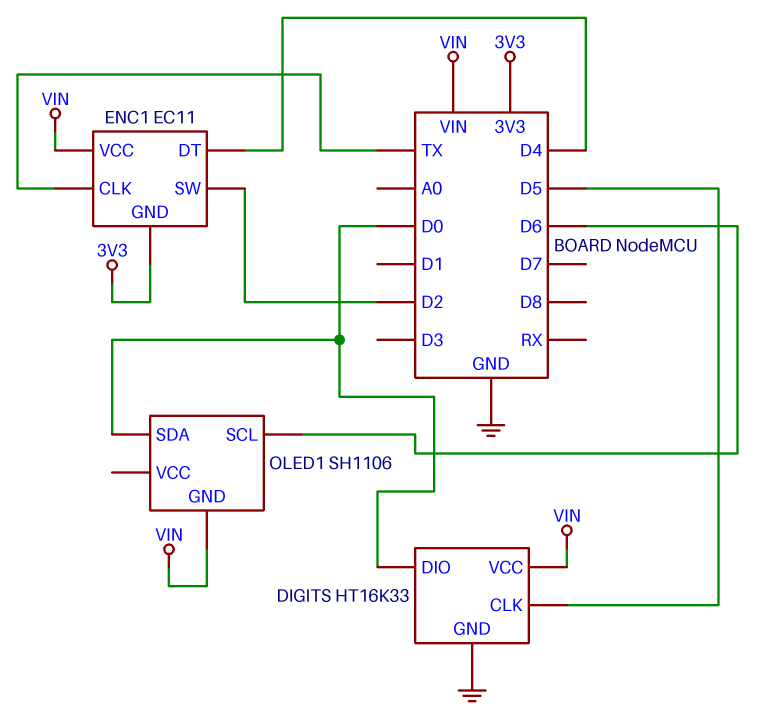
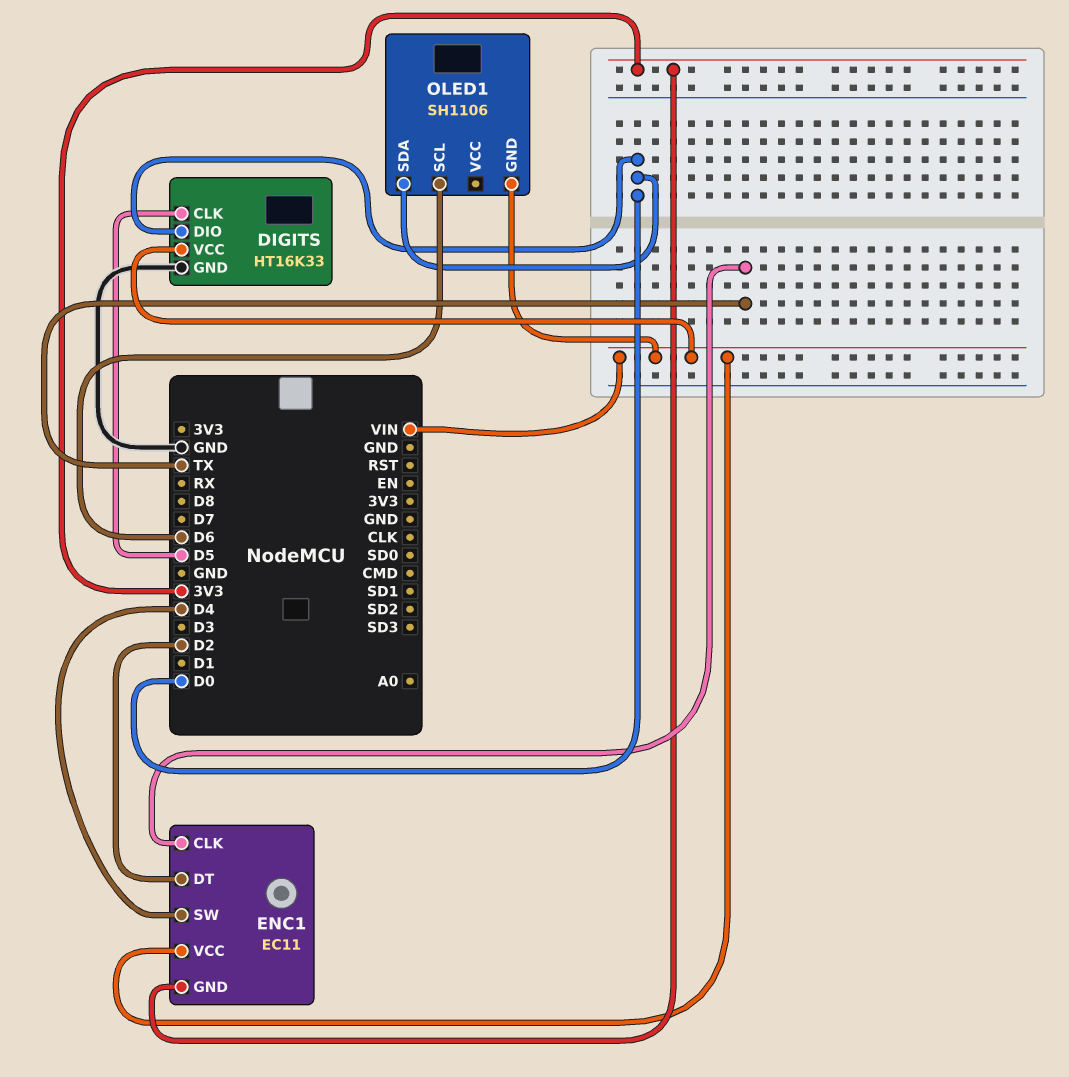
ENC1 pin DT: D4 -> D2
ENC1 pin SW: D2 -> D4

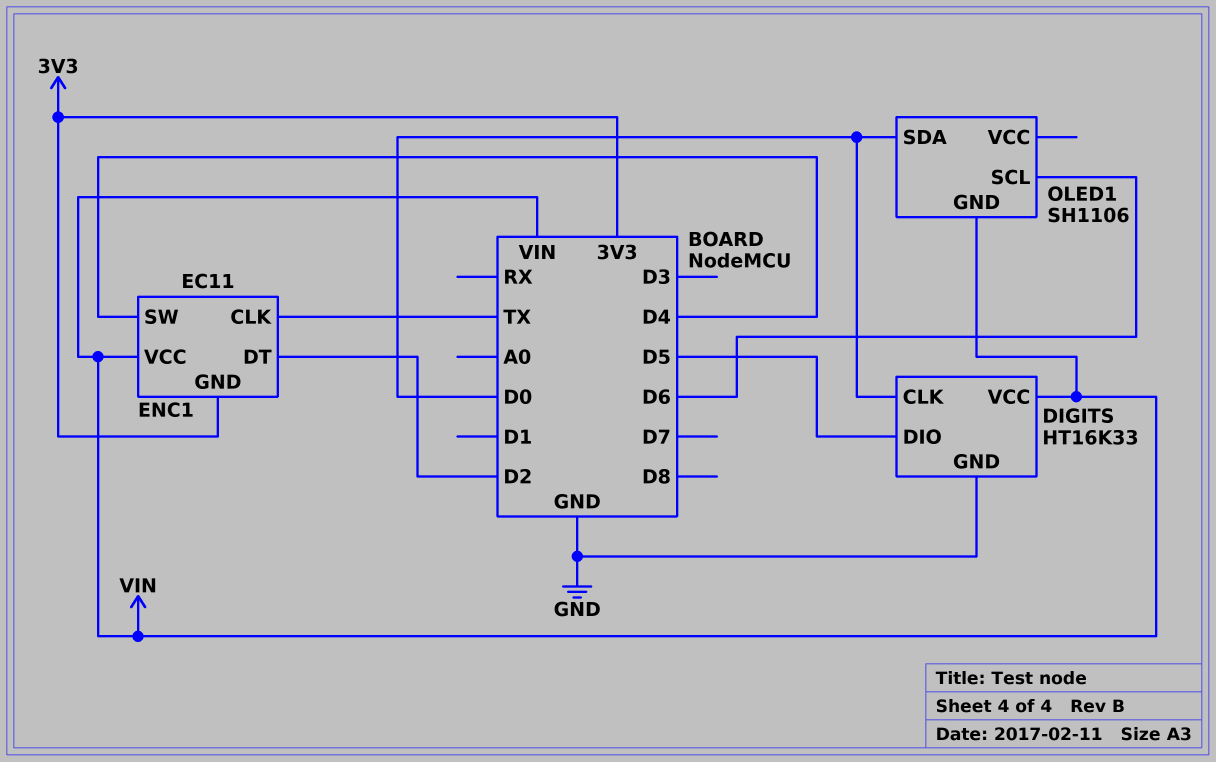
DIGITS pin CLK: D5 -> D0
DIGITS pin DIO: D0 -> D5

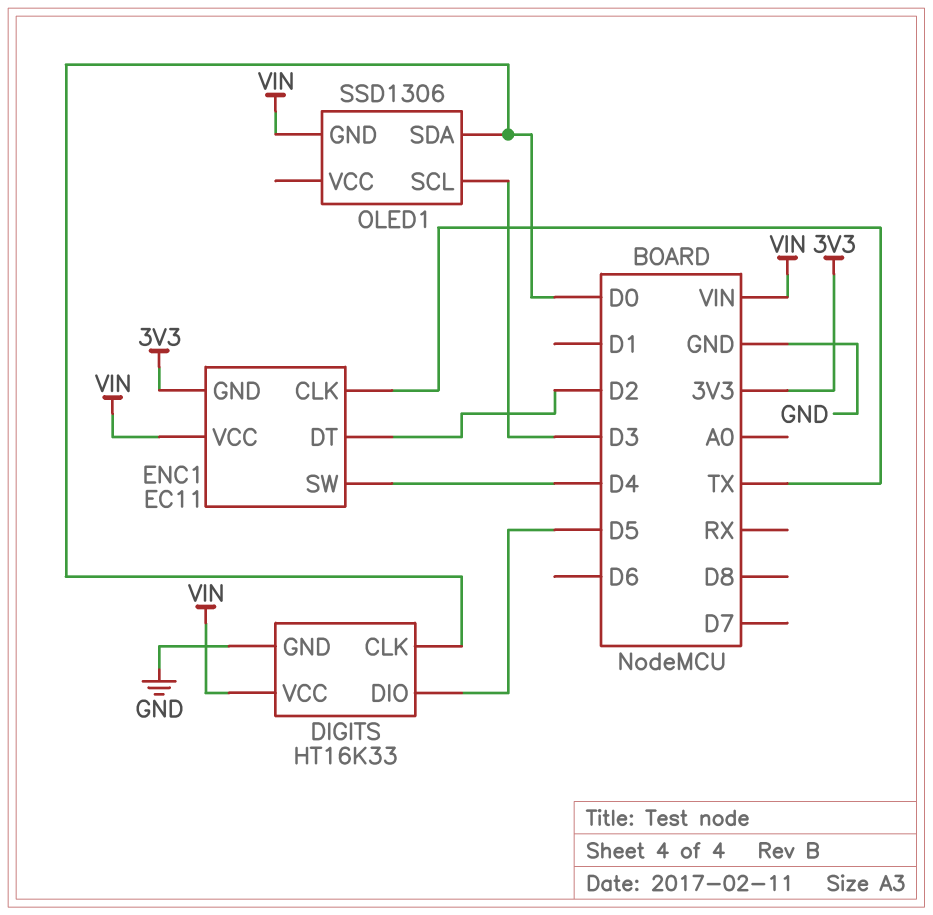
OLED1: SH1106 -> SSD1306
OLED1 pin SCL: D6 -> D3

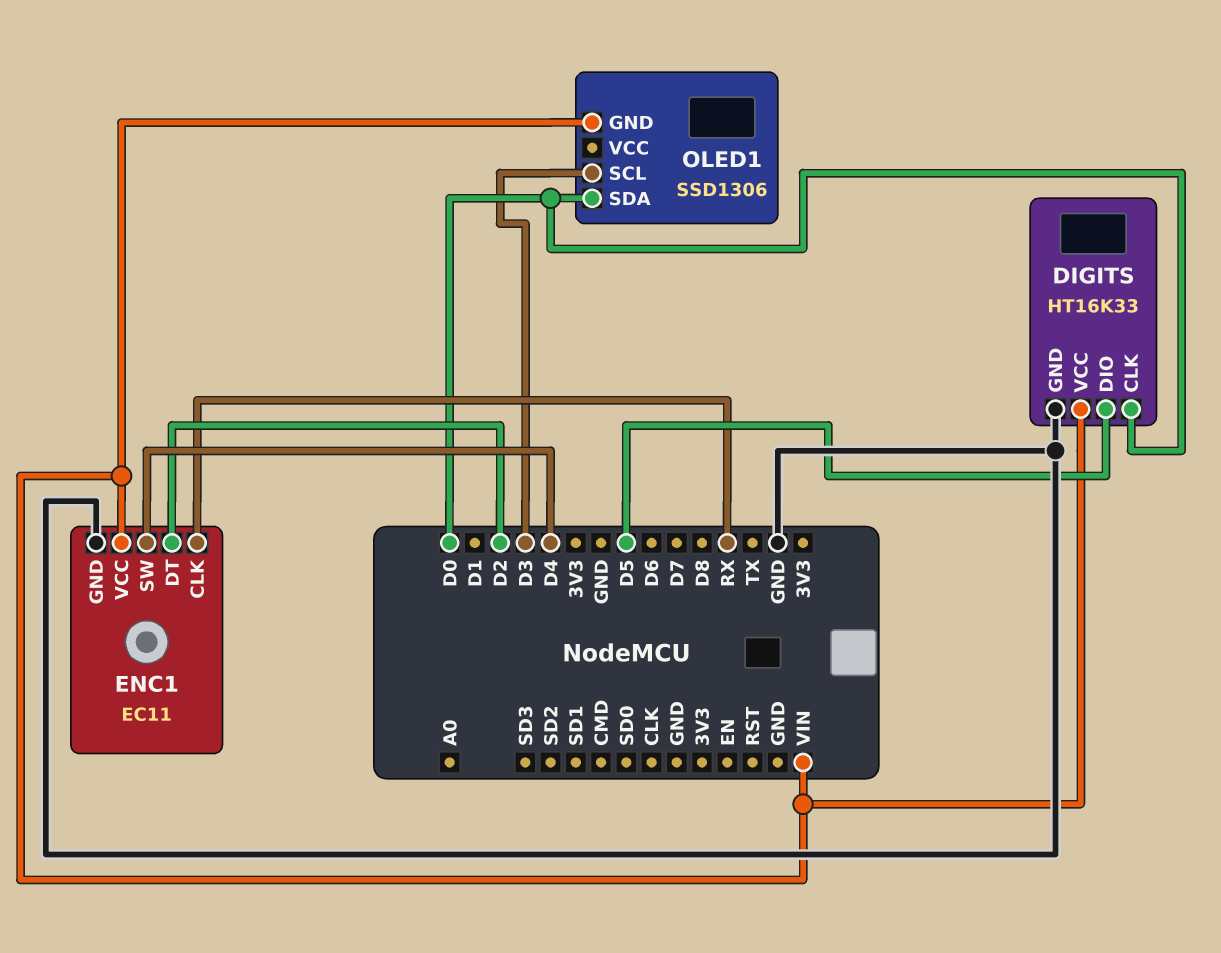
ENC1 pin CLK: TX -> RX
ENC1 pin GND: 3V3 -> GND

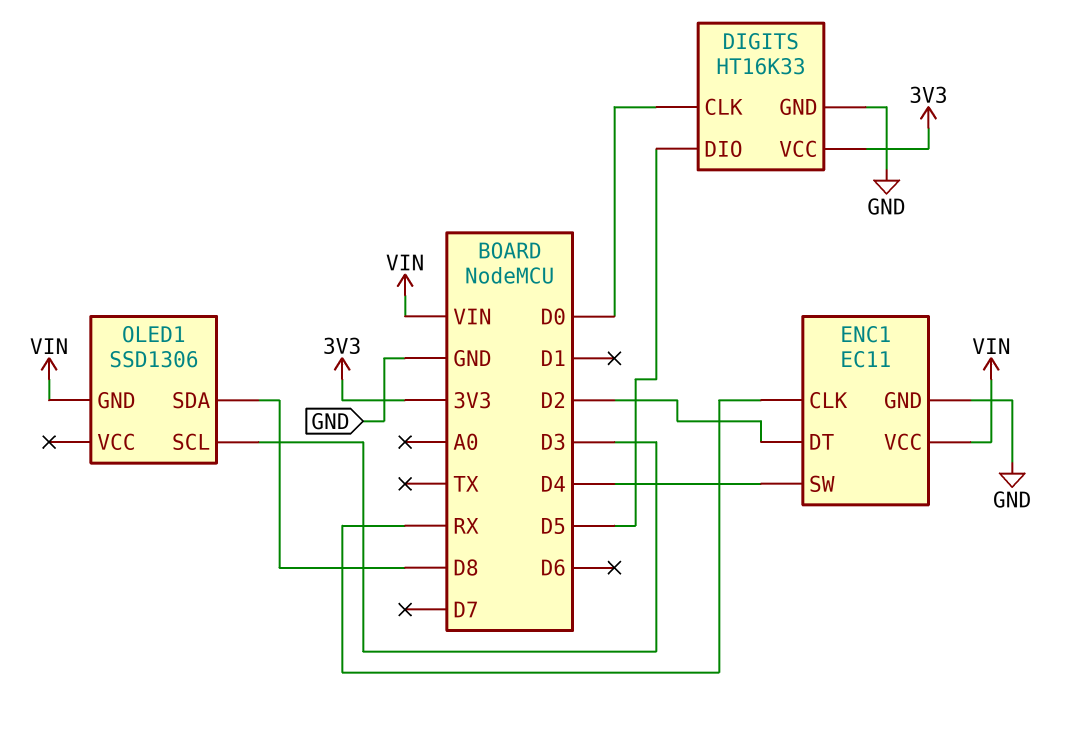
DIGITS pin VCC: VIN -> 3V3
OLED1 pin SDA: D0 -> D8

